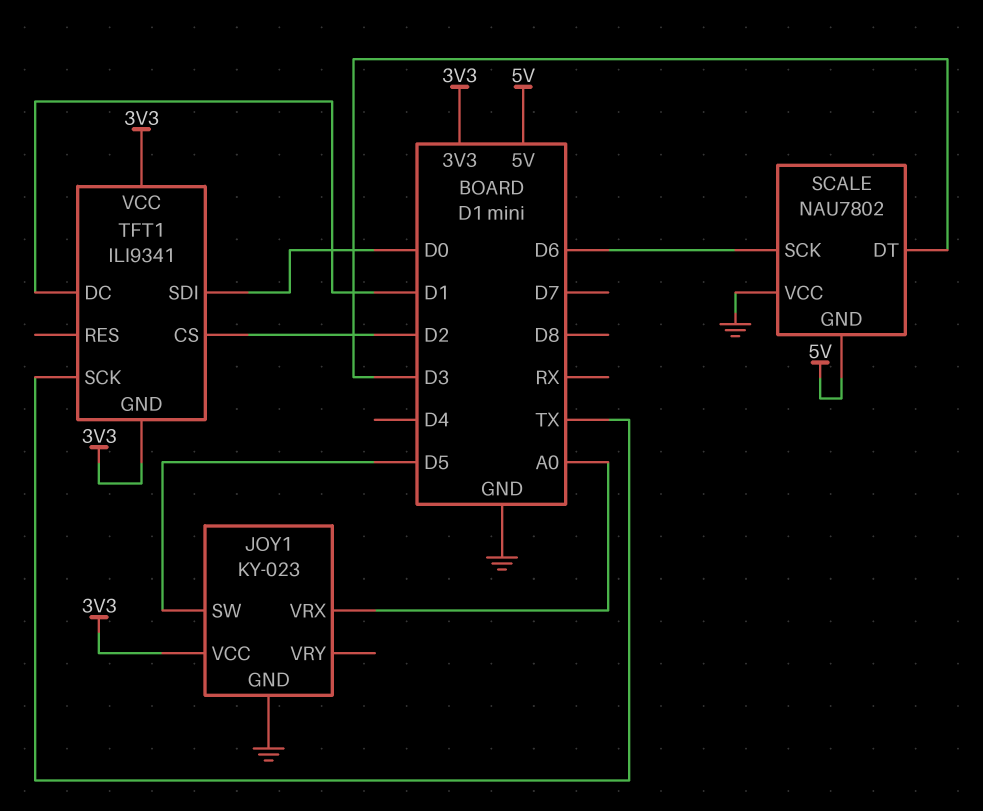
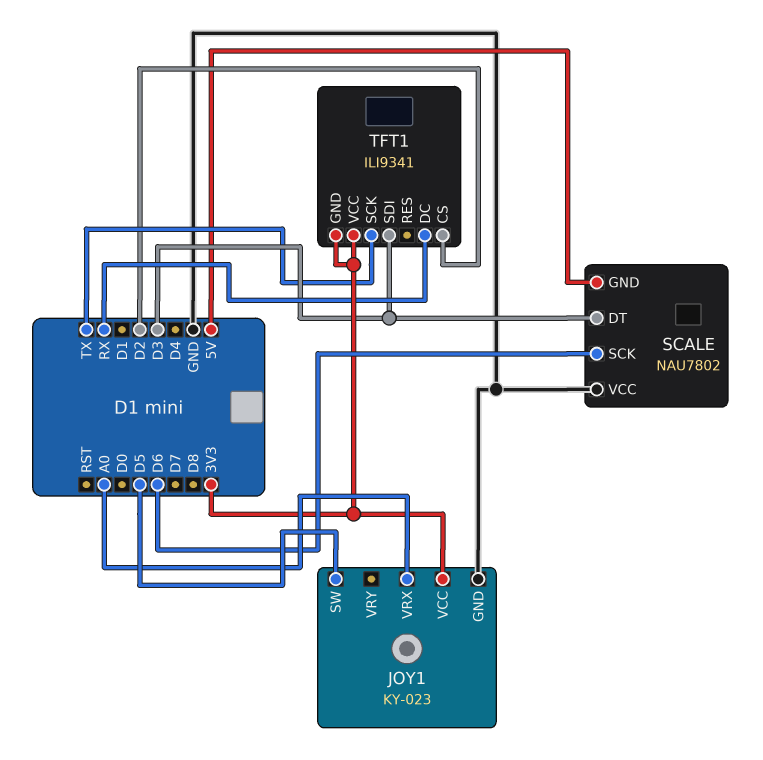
TFT1 pin DC: D1 -> RX
TFT1 pin SDI: D0 -> D3

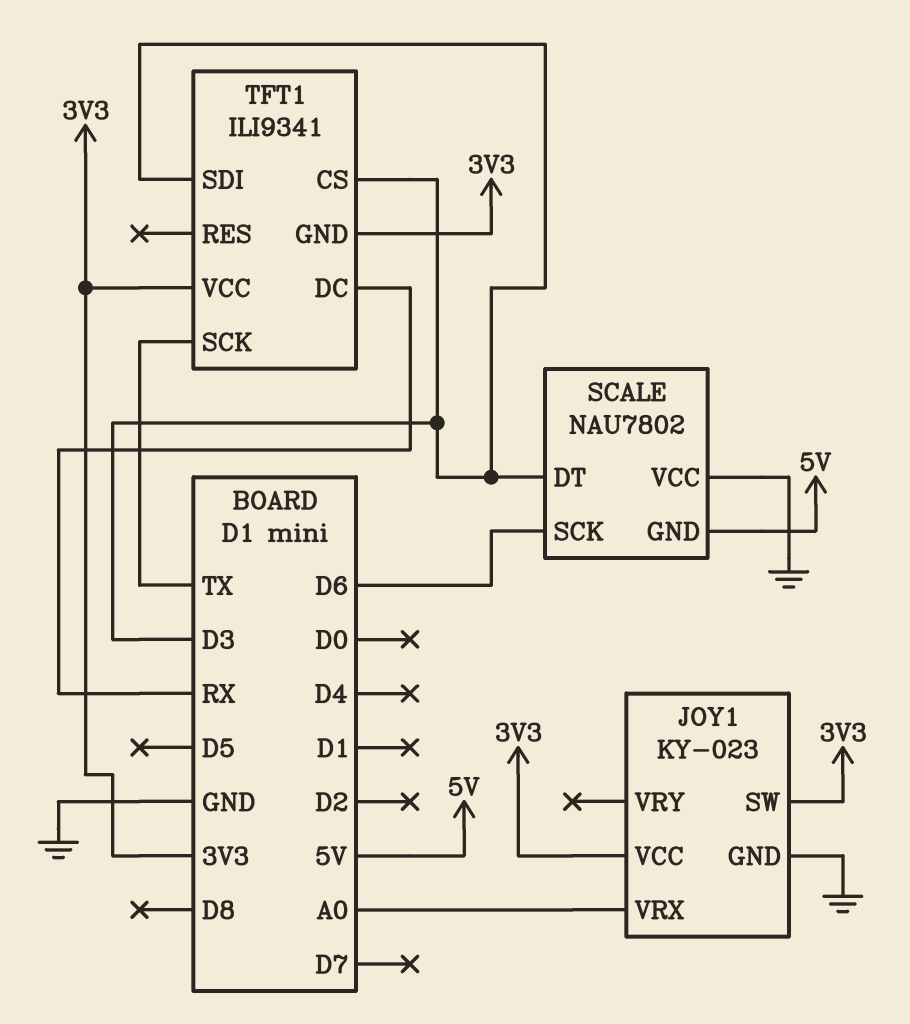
JOY1 pin SW: D5 -> 3V3
TFT1 pin CS: D2 -> D3

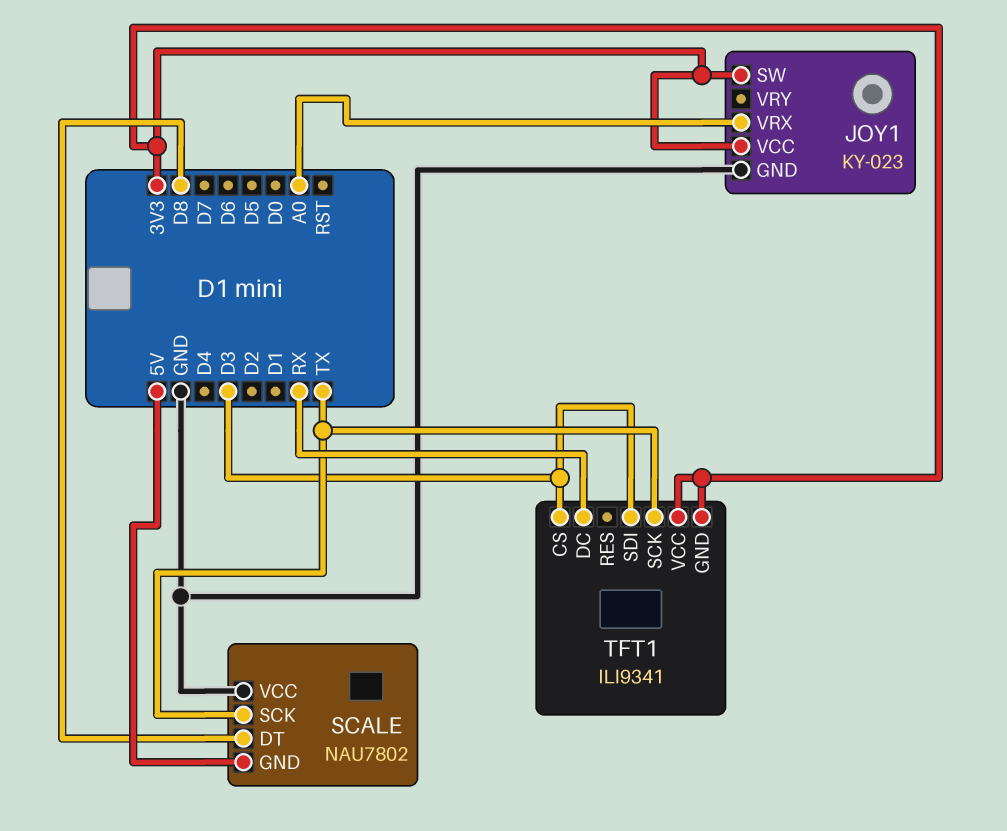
SCALE pin DT: D3 -> D8
SCALE pin SCK: D6 -> TX

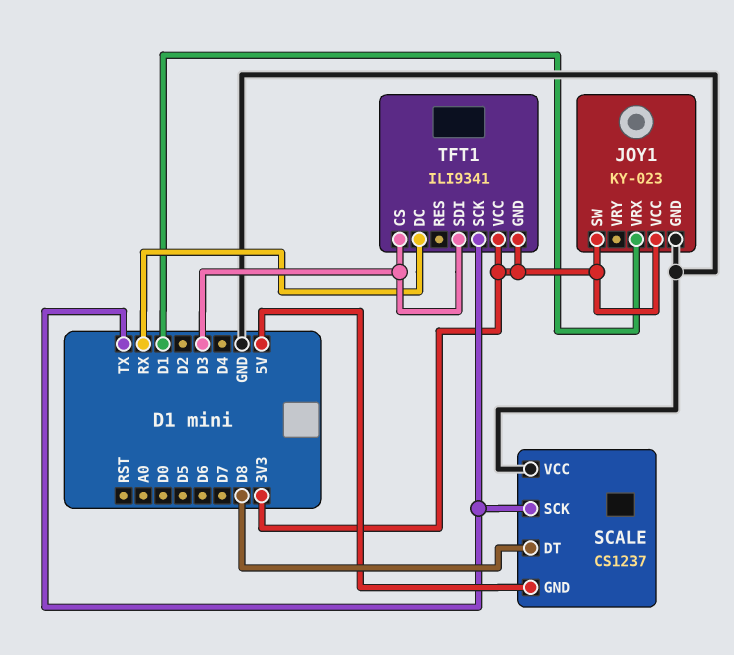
JOY1 pin VRX: A0 -> D1
SCALE: NAU7802 -> CS1237

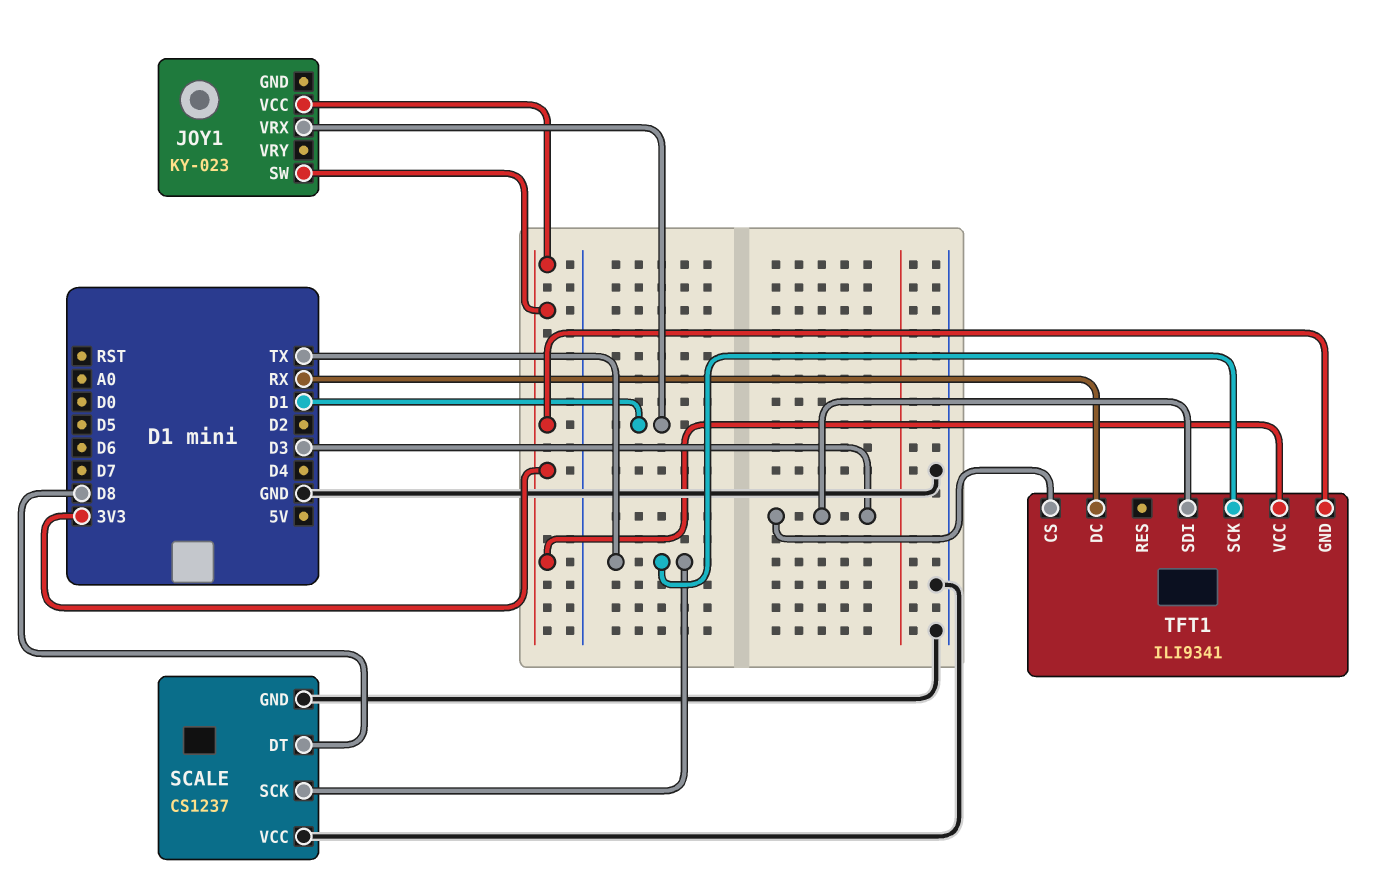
JOY1 pin GND: GND -> none
SCALE pin GND: 5V -> GND

